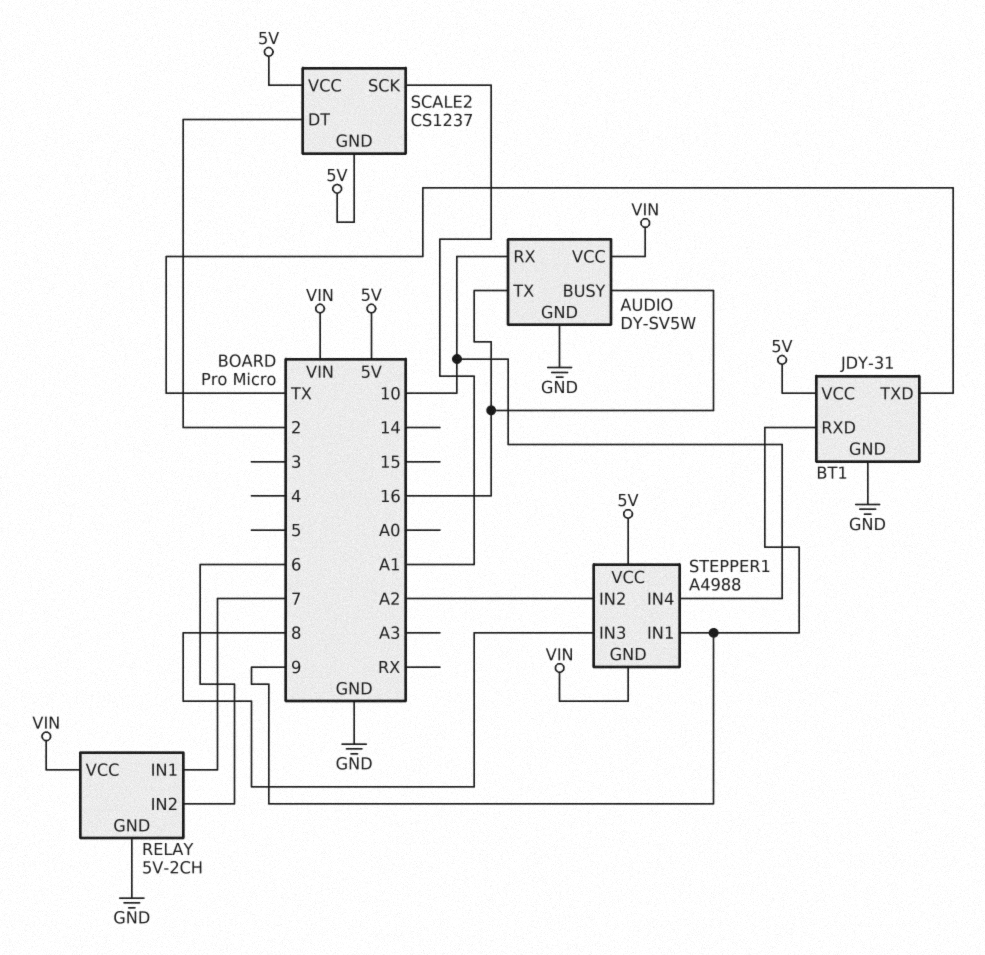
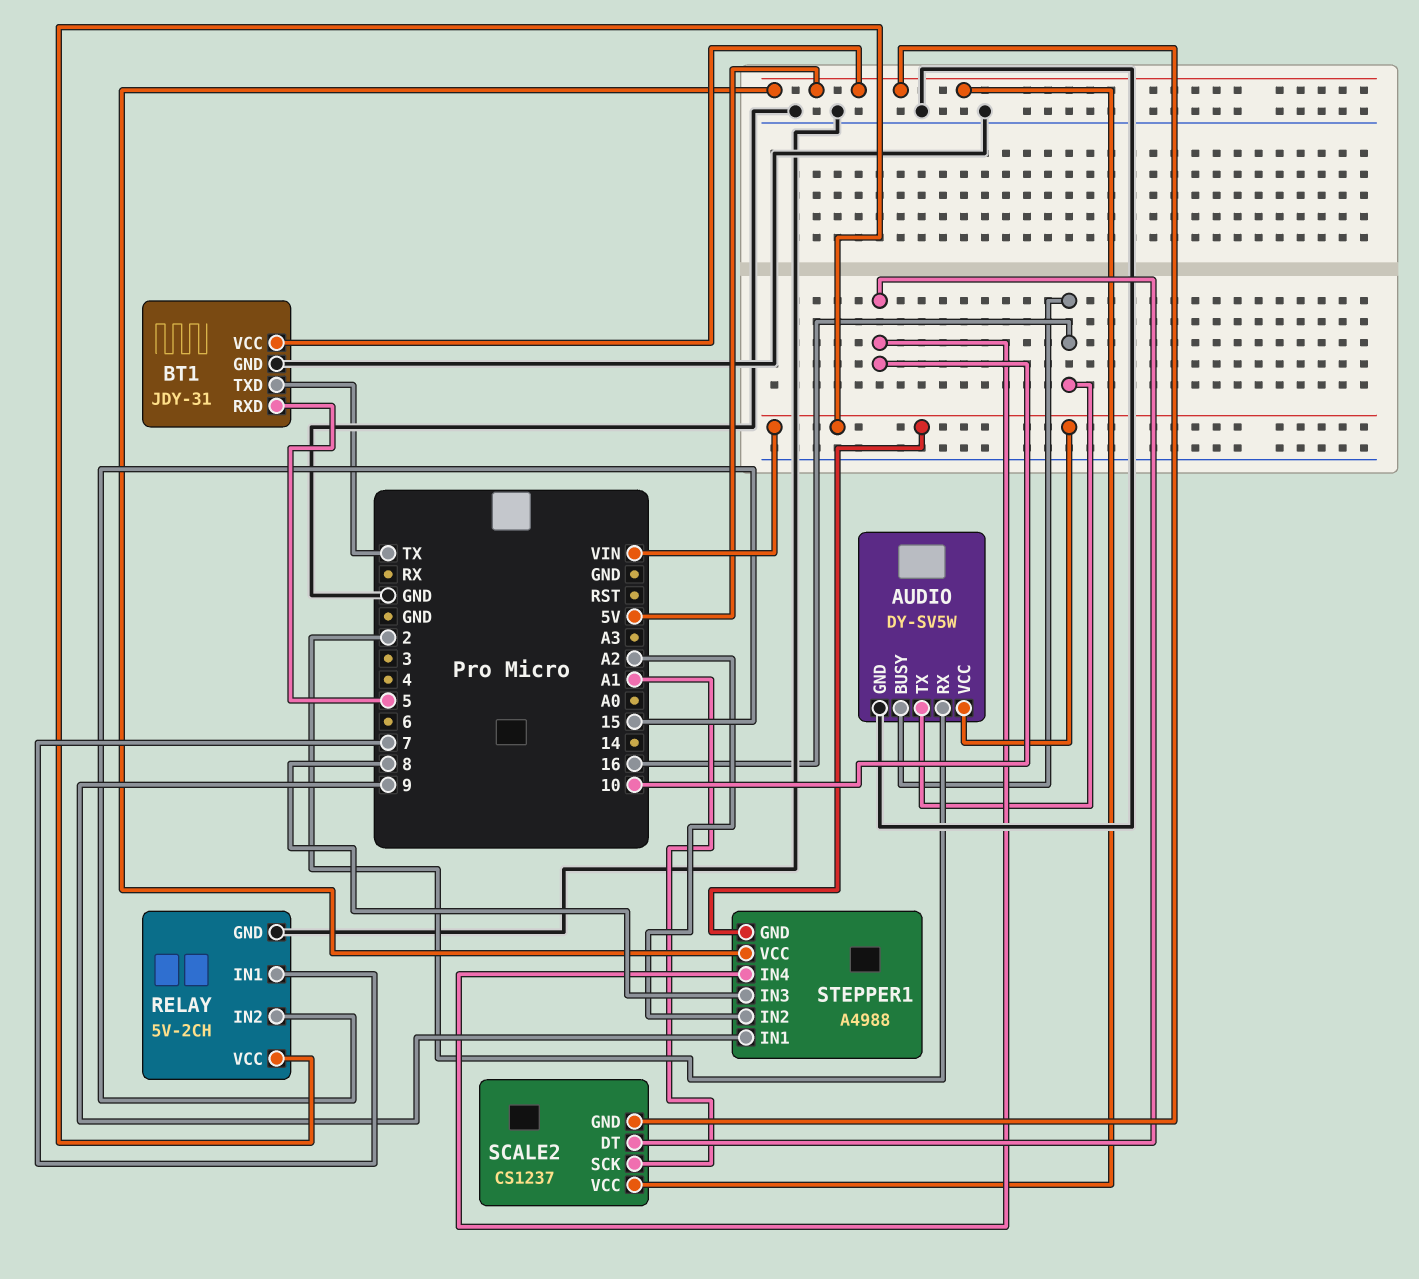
AUDIO pin RX: 10 -> 2
BT1 pin RXD: 9 -> 5
RELAY pin IN2: 6 -> 15
SCALE2 pin DT: 2 -> 10

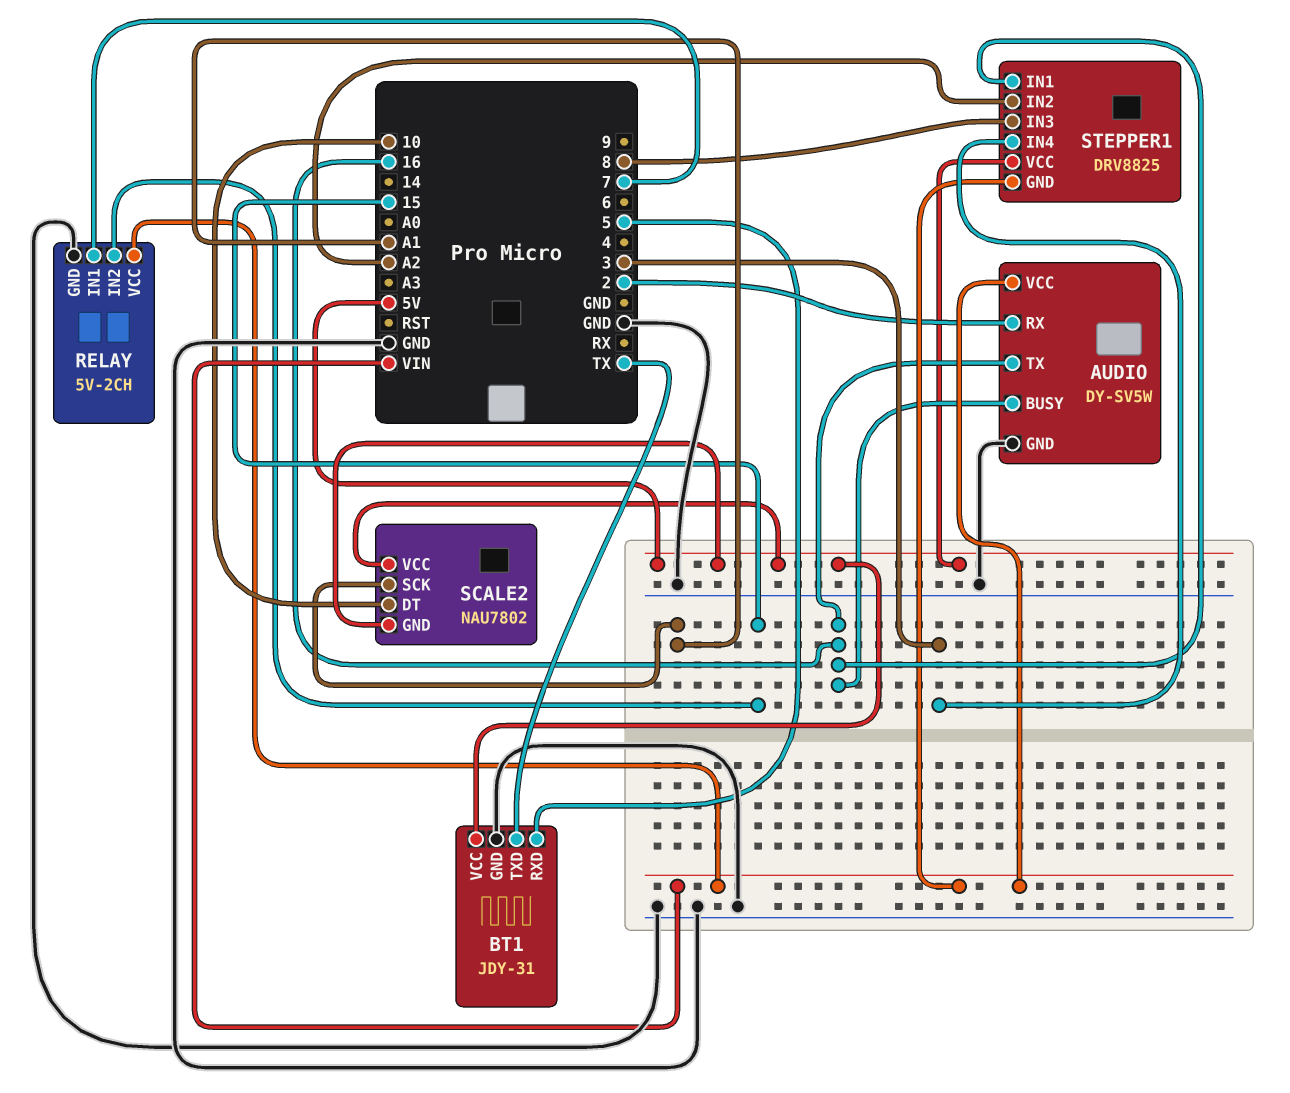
SCALE2: CS1237 -> NAU7802
STEPPER1: A4988 -> DRV8825
STEPPER1 pin IN1: 9 -> 16
STEPPER1 pin IN4: 10 -> 3

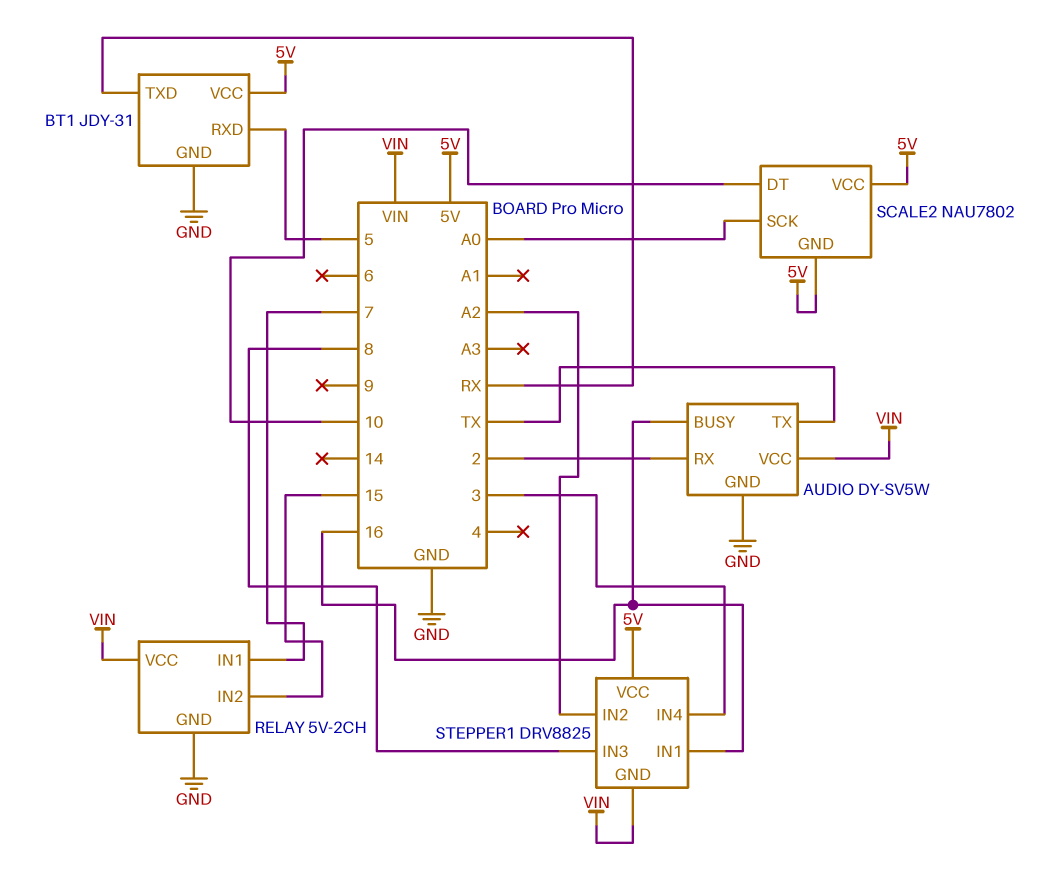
AUDIO pin TX: 16 -> TX
BT1 pin TXD: TX -> RX
SCALE2 pin SCK: A1 -> A0

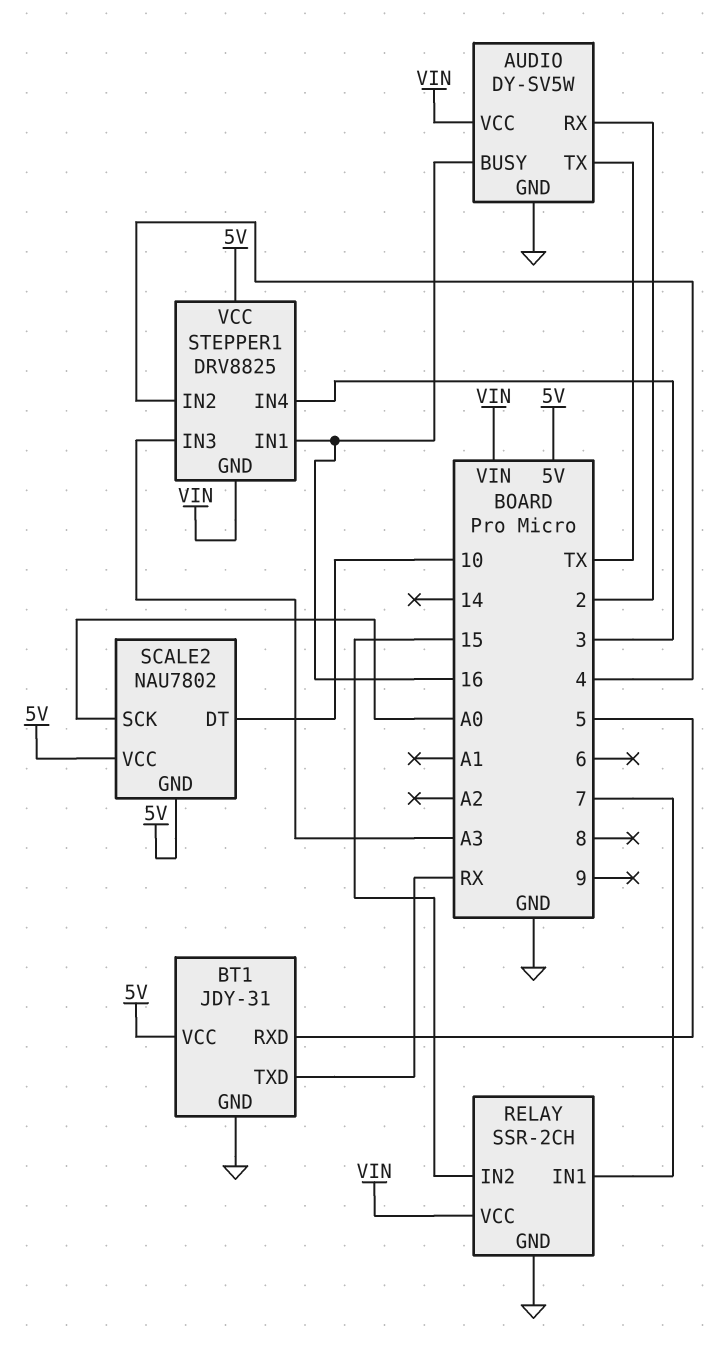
RELAY: 5V-2CH -> SSR-2CH
STEPPER1 pin IN2: A2 -> 4
STEPPER1 pin IN3: 8 -> A3

